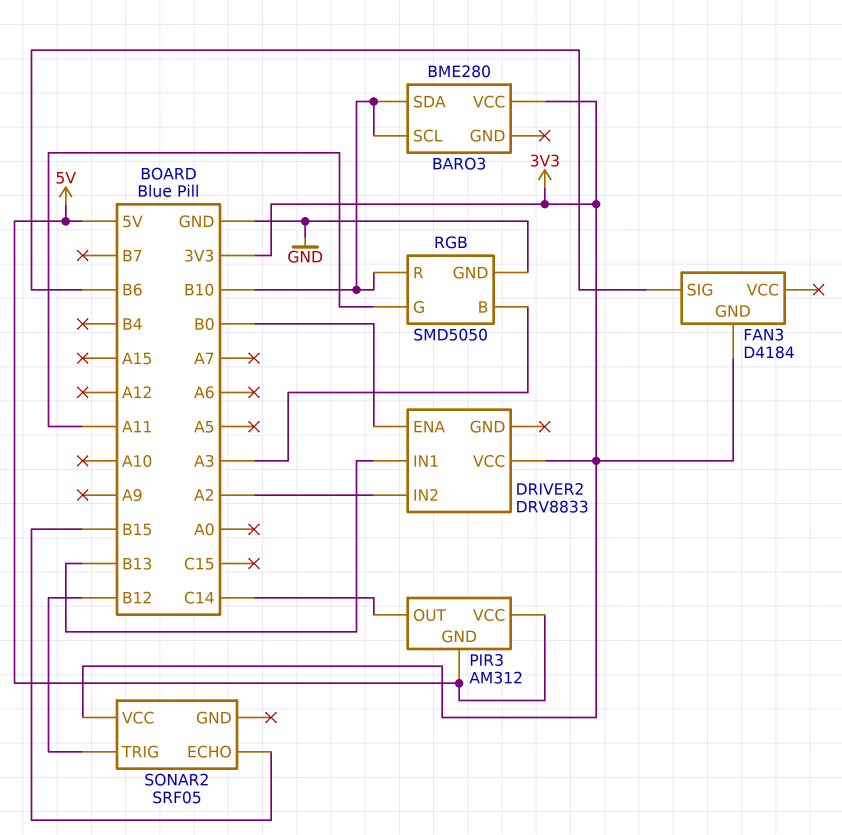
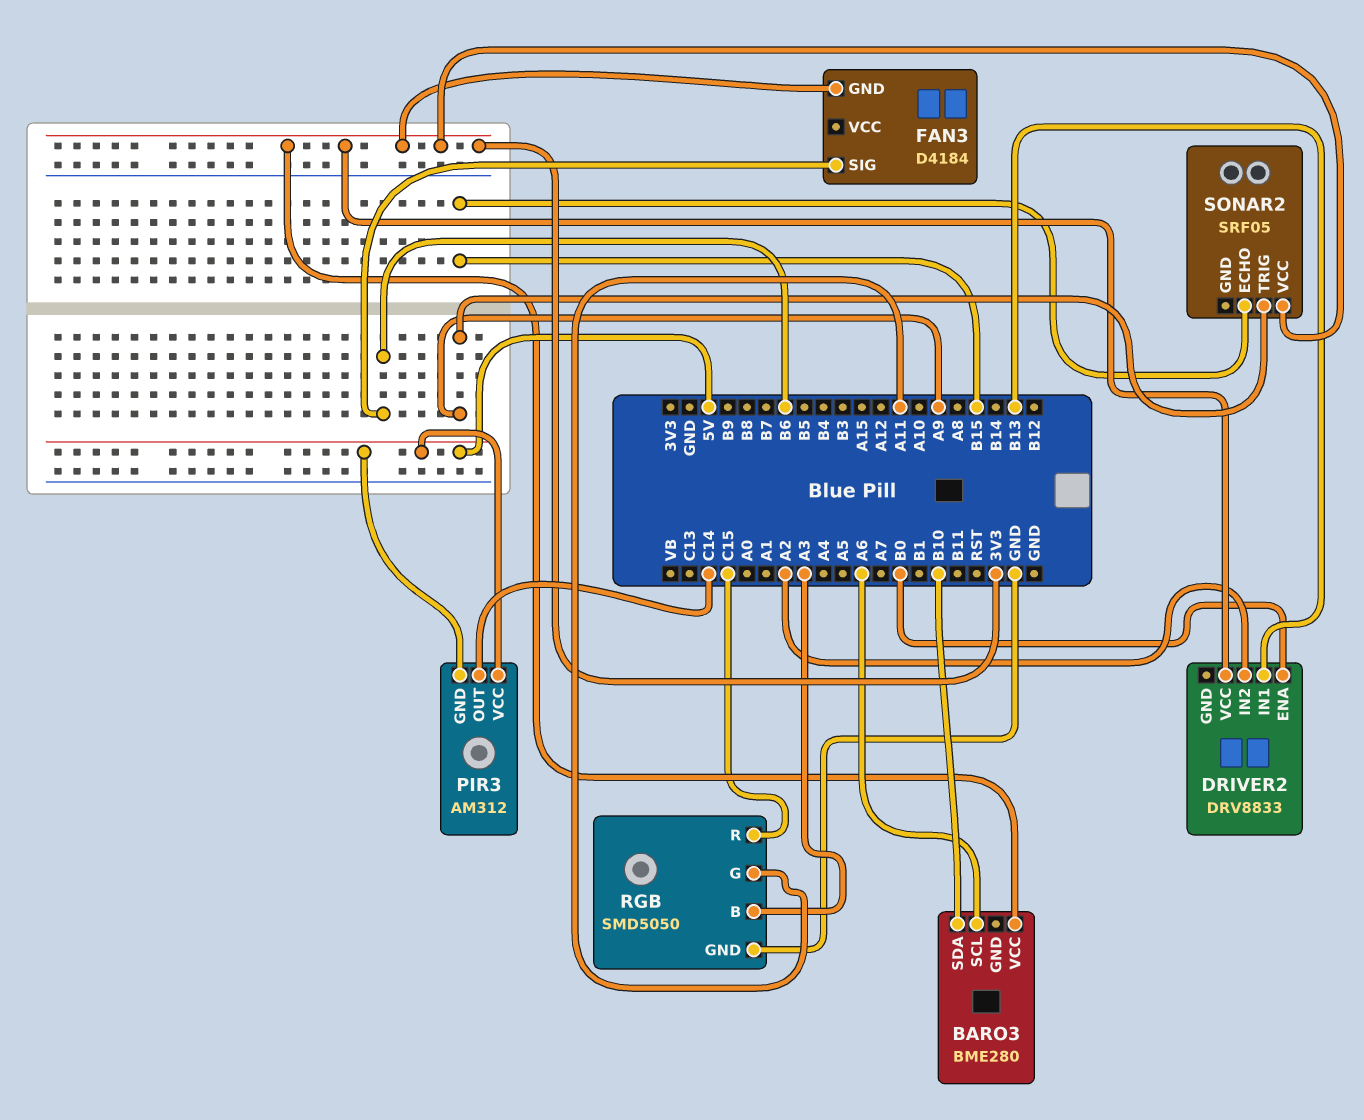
BARO3 pin SCL: B10 -> A6
RGB pin R: B10 -> C15
SONAR2 pin TRIG: B12 -> A9

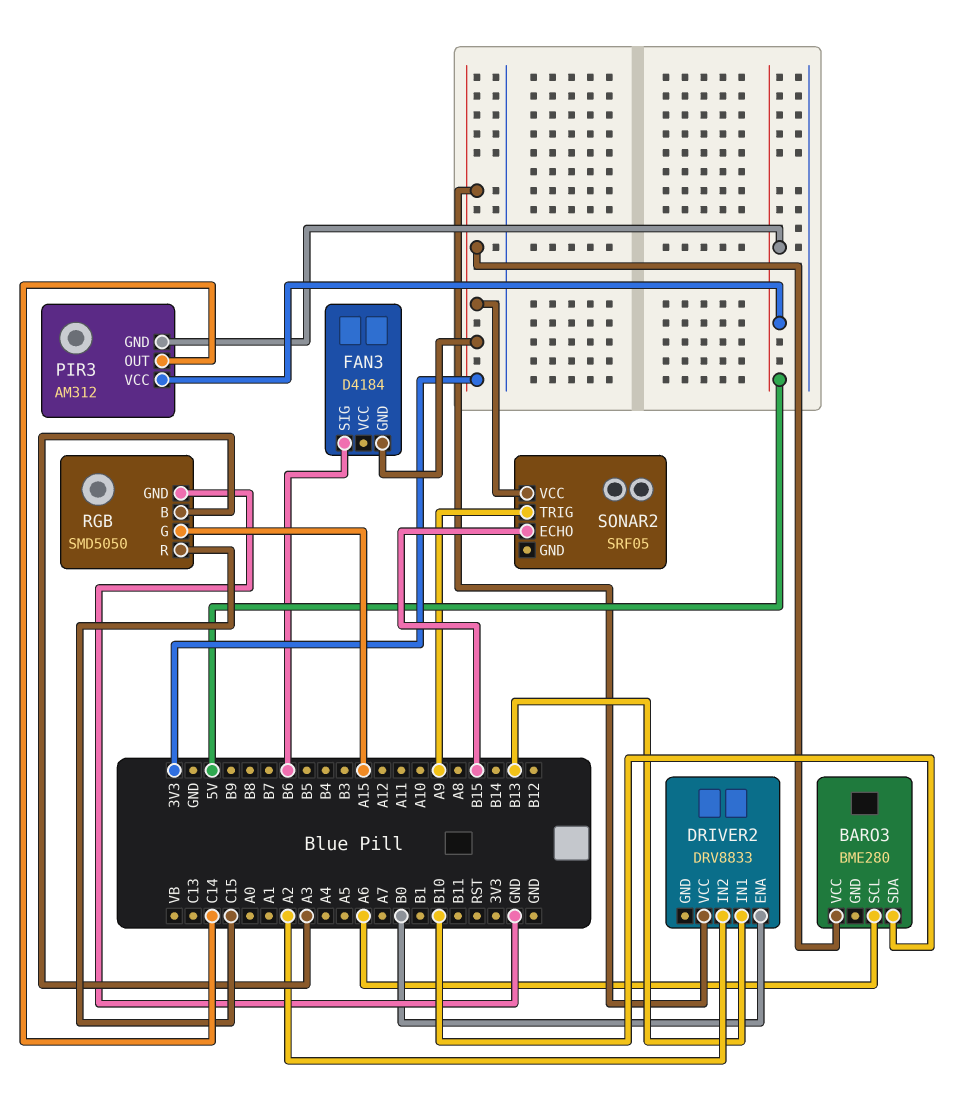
RGB pin G: A11 -> A15

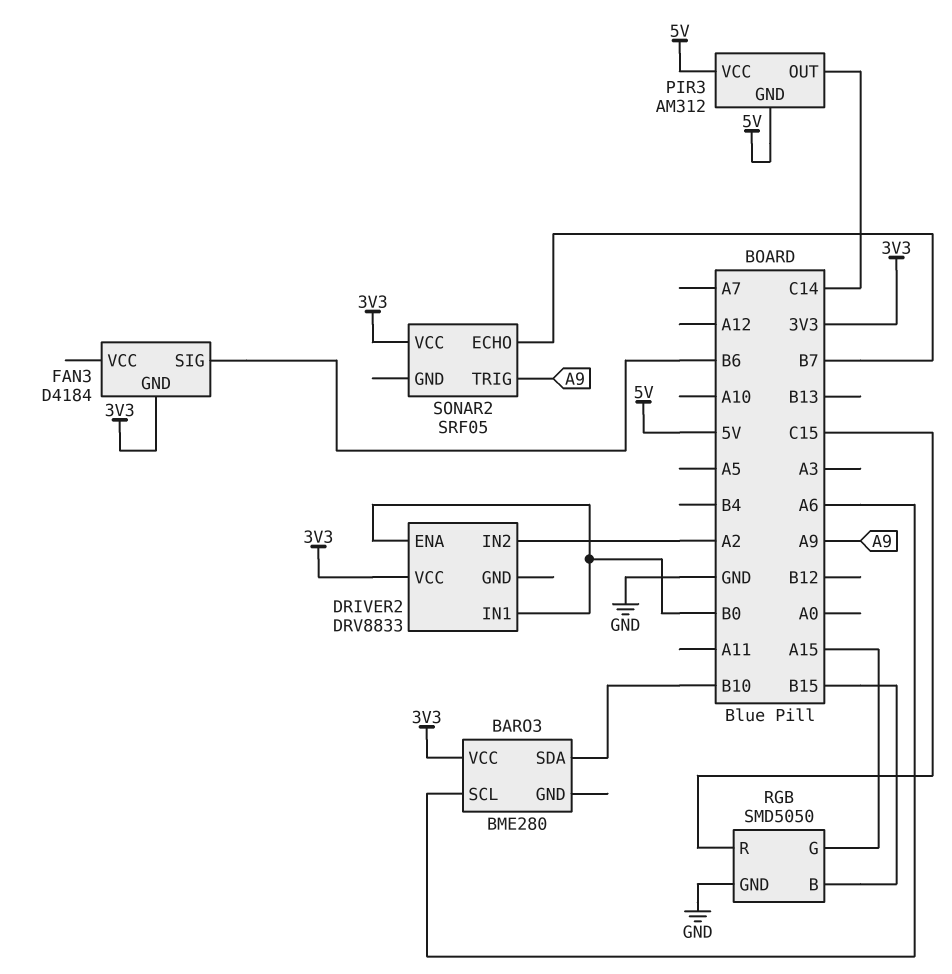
DRIVER2 pin IN1: B13 -> B0
RGB pin B: A3 -> B15
SONAR2 pin ECHO: B15 -> B7

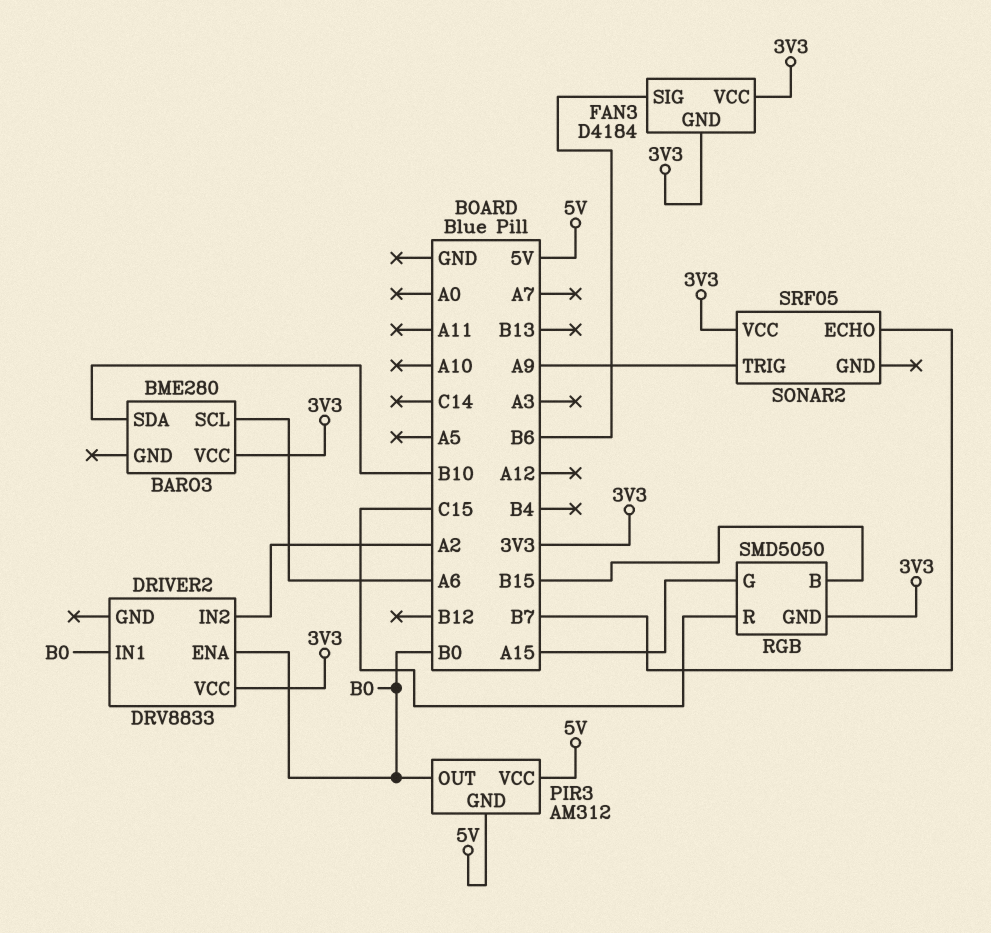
FAN3 pin VCC: none -> 3V3
PIR3 pin OUT: C14 -> B0
RGB pin GND: GND -> 3V3

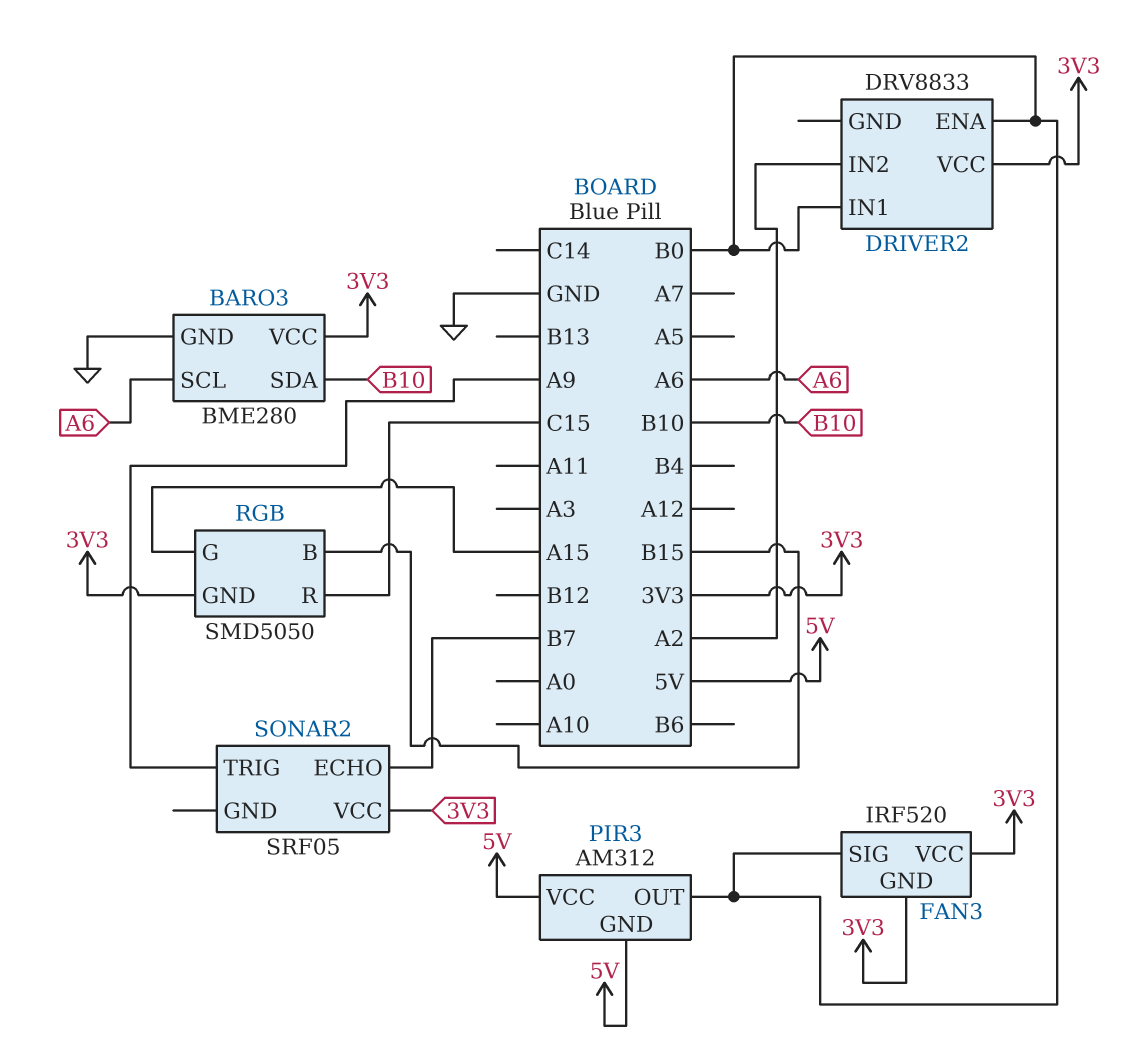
BARO3 pin GND: none -> GND
FAN3: D4184 -> IRF520
FAN3 pin SIG: B6 -> B0

